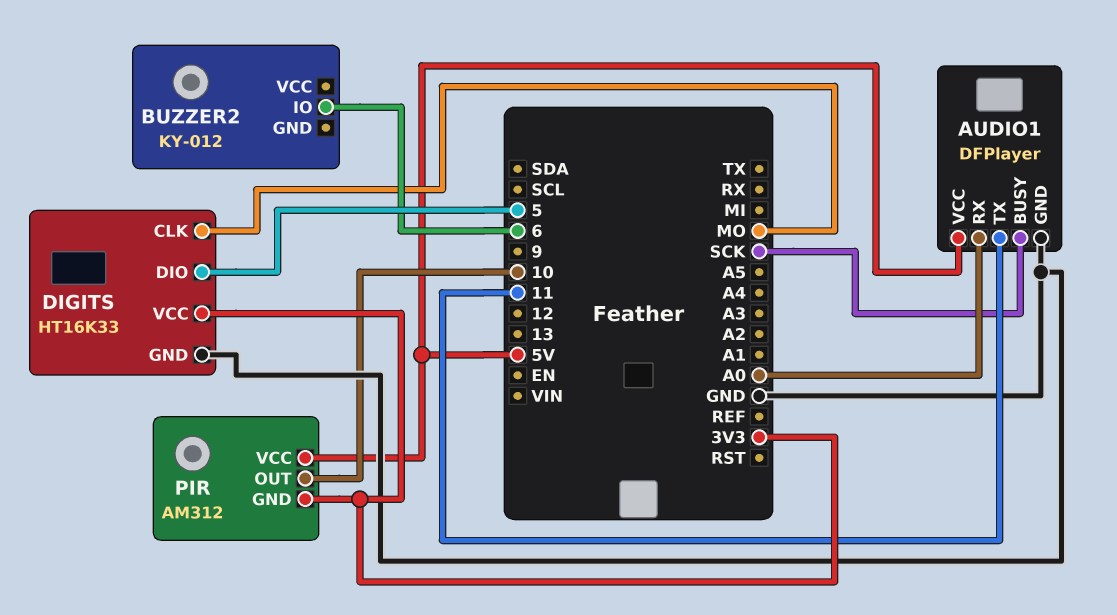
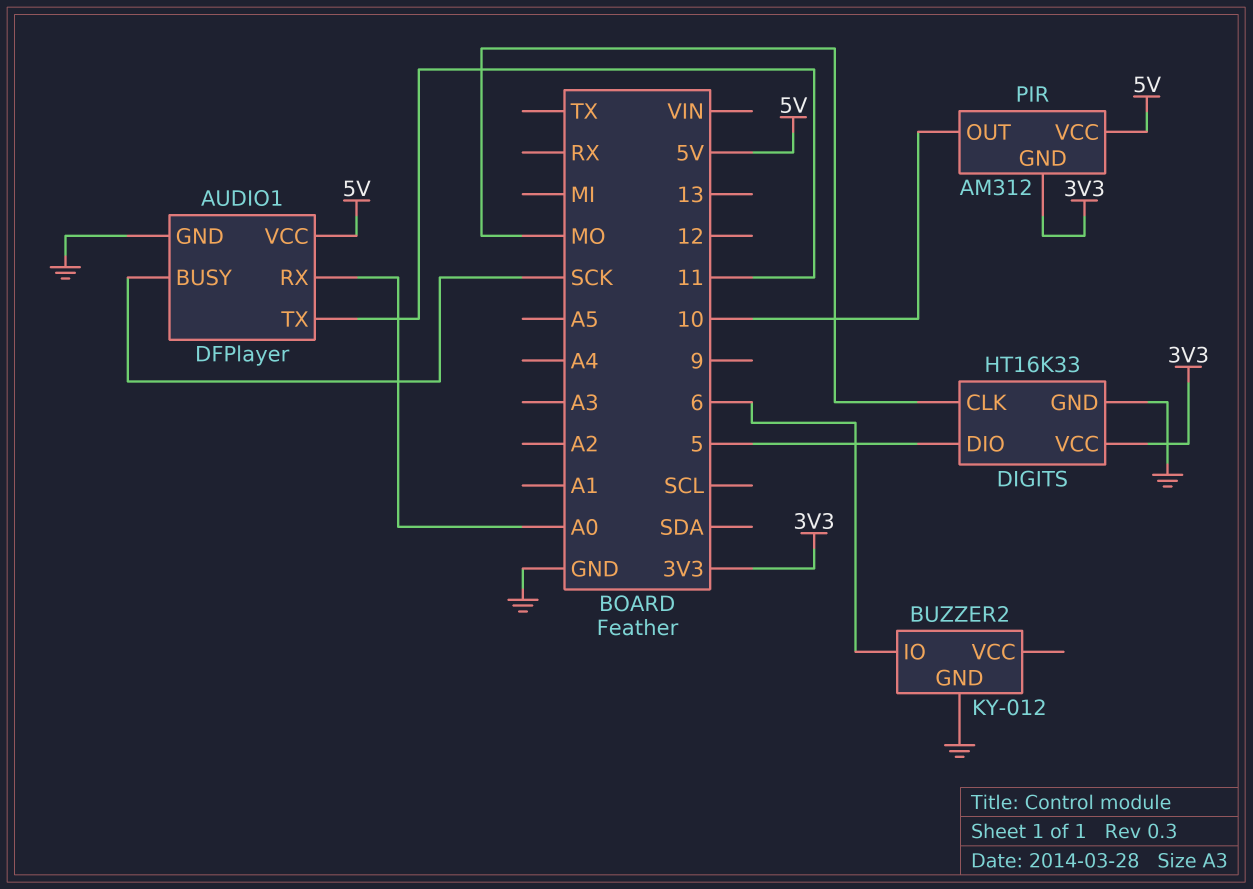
BUZZER2 pin GND: none -> GND

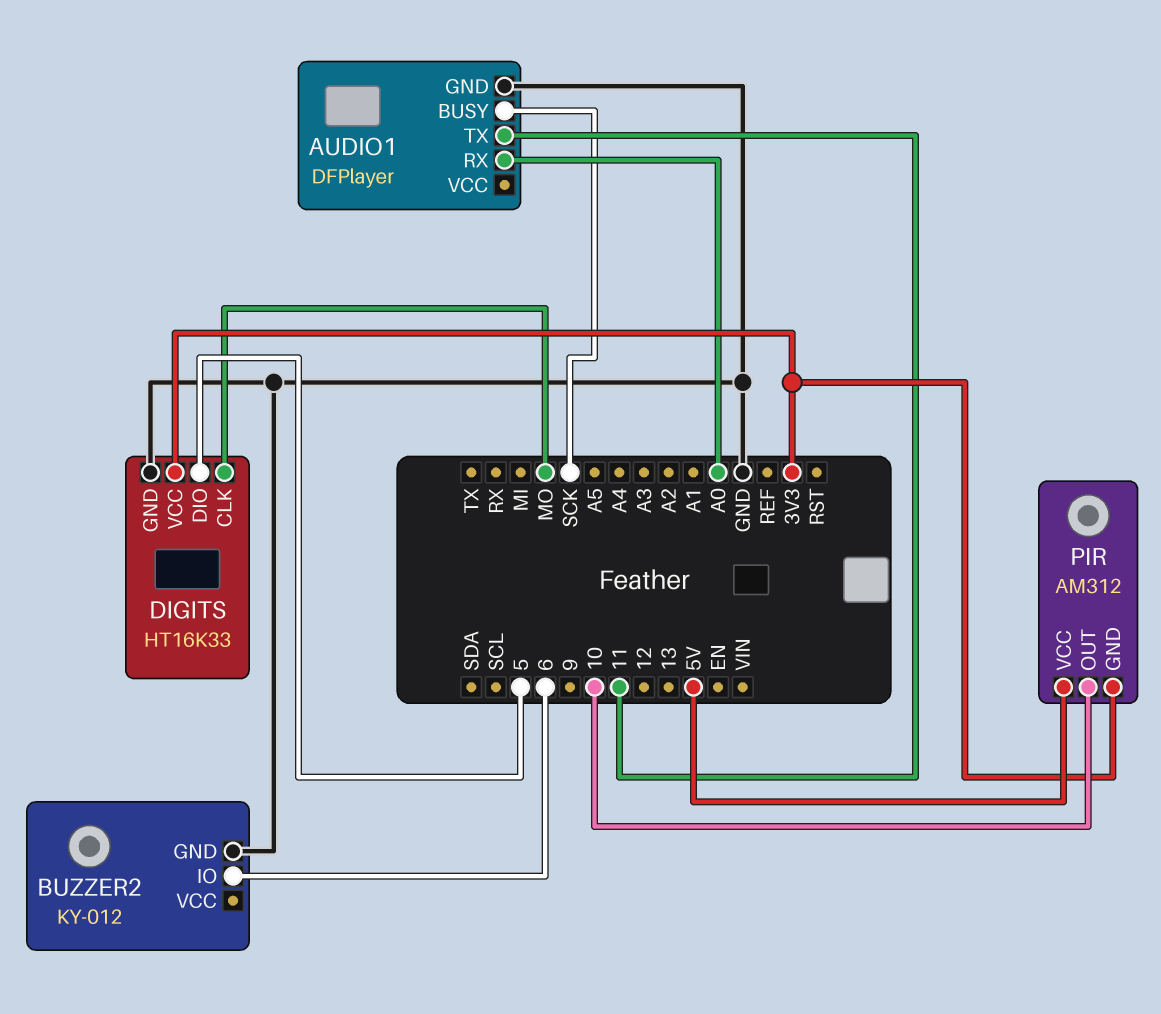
AUDIO1 pin VCC: 5V -> none

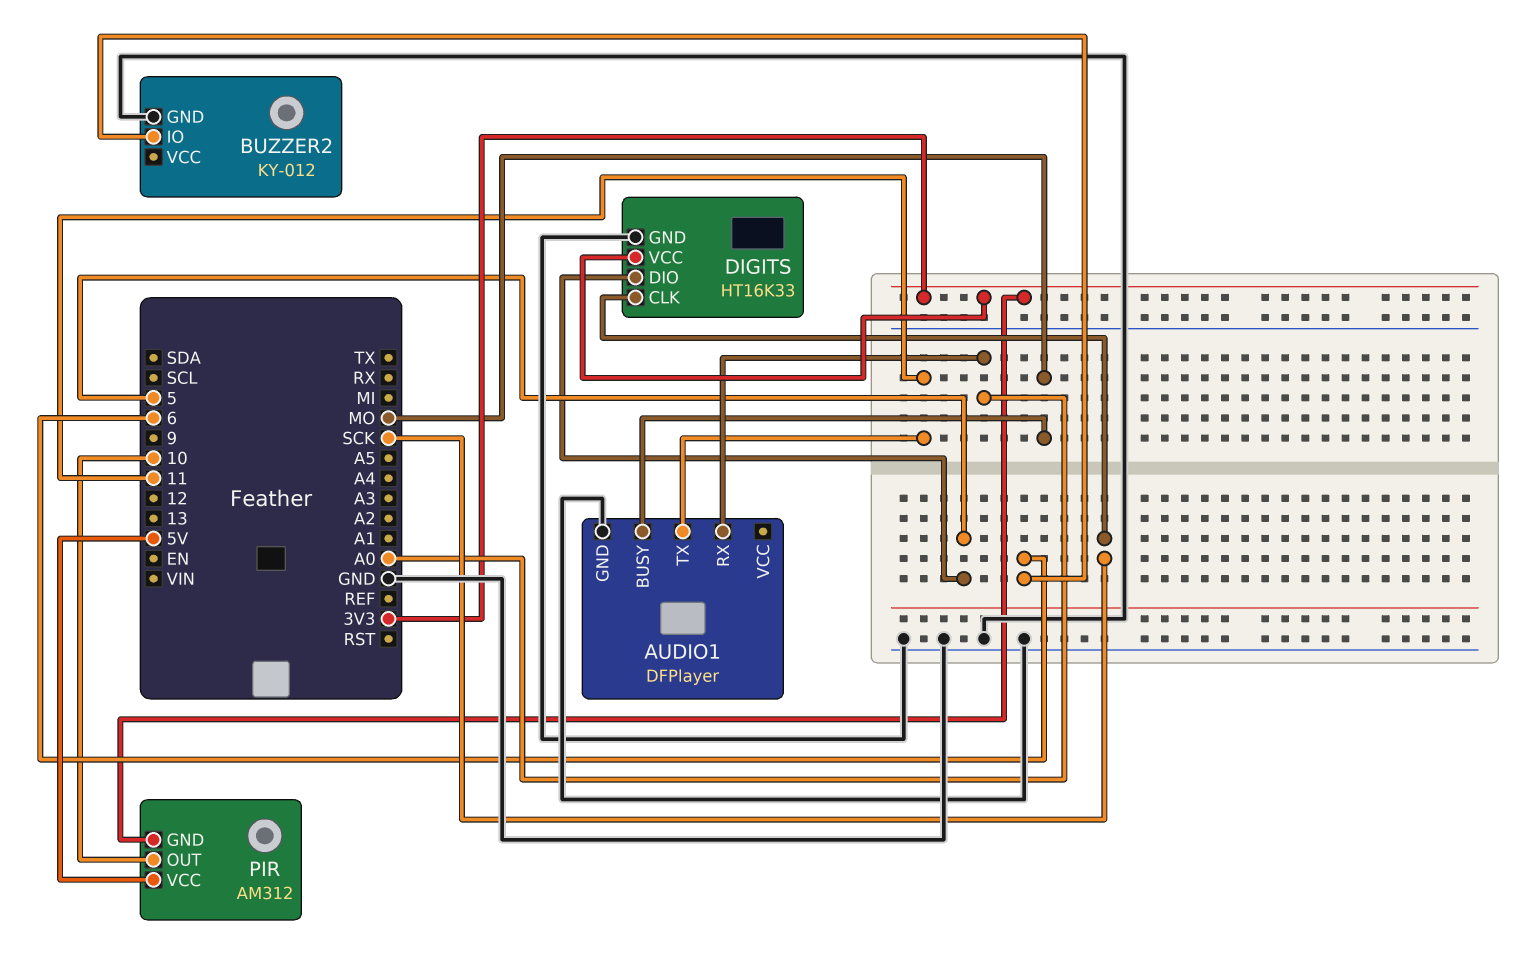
AUDIO1 pin BUSY: SCK -> MO
DIGITS pin CLK: MO -> SCK

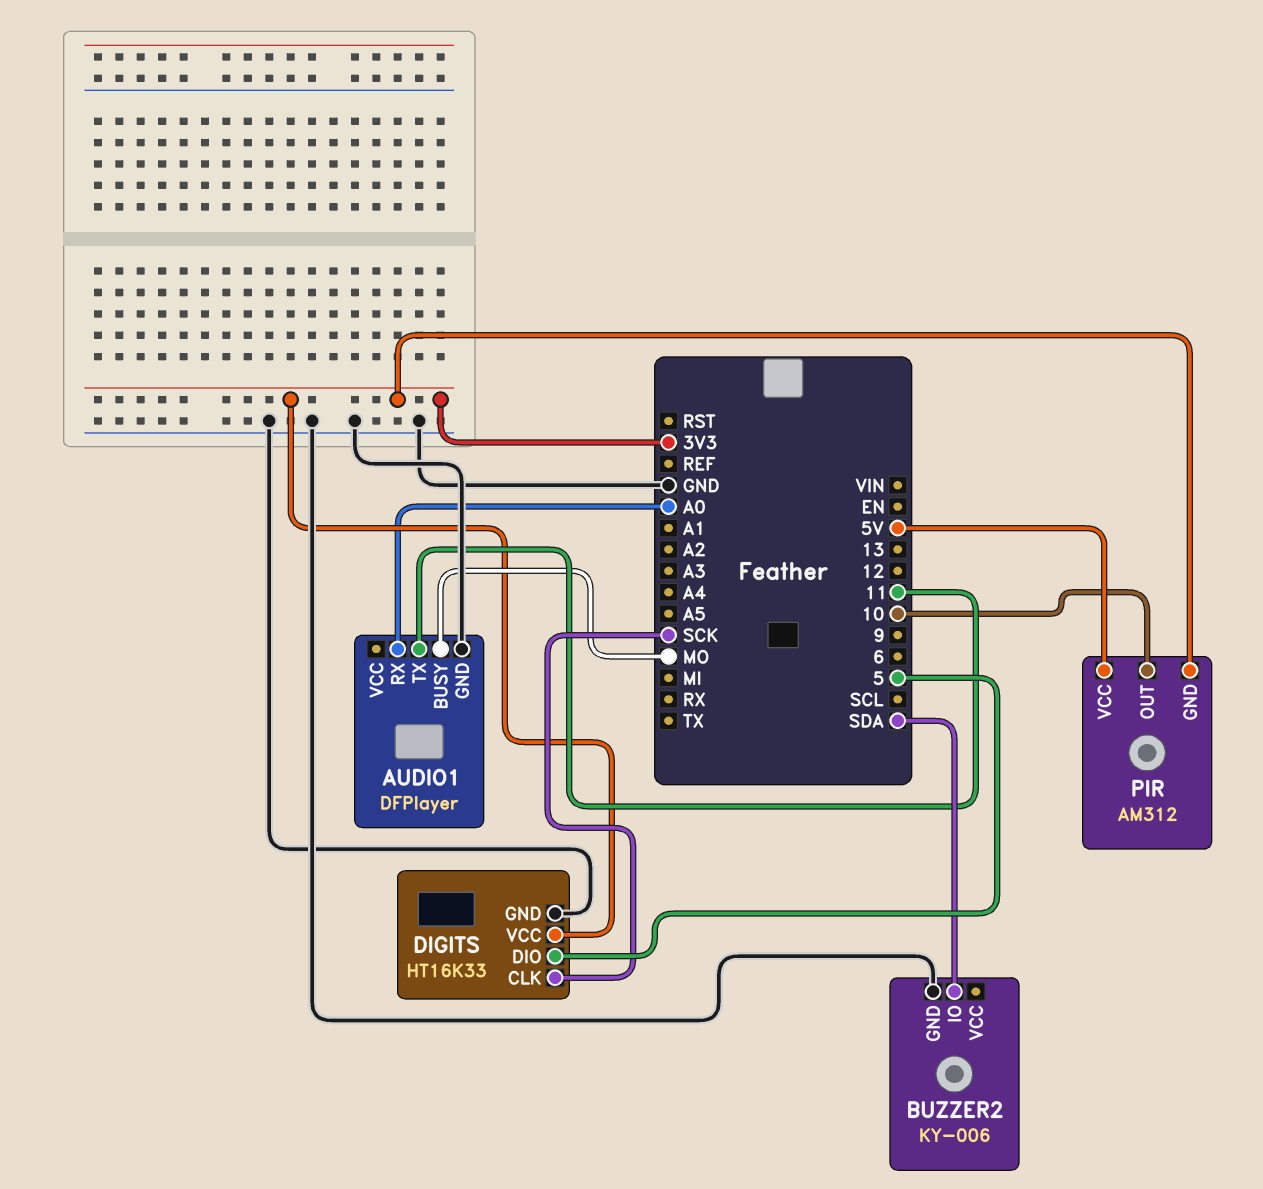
BUZZER2: KY-012 -> KY-006
BUZZER2 pin IO: 6 -> SDA

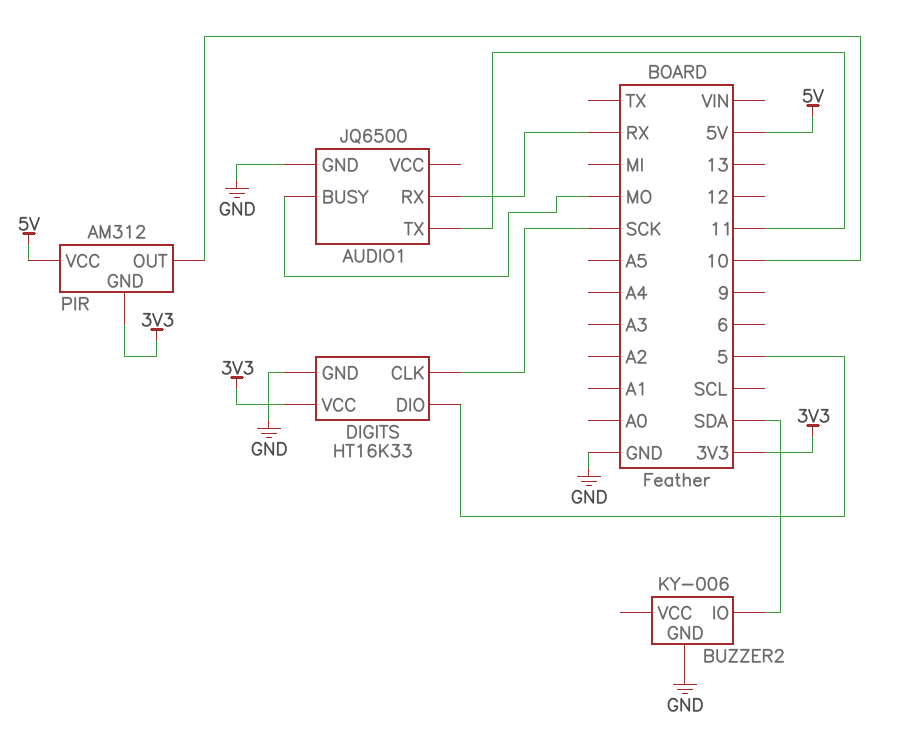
AUDIO1: DFPlayer -> JQ6500
AUDIO1 pin RX: A0 -> RX

